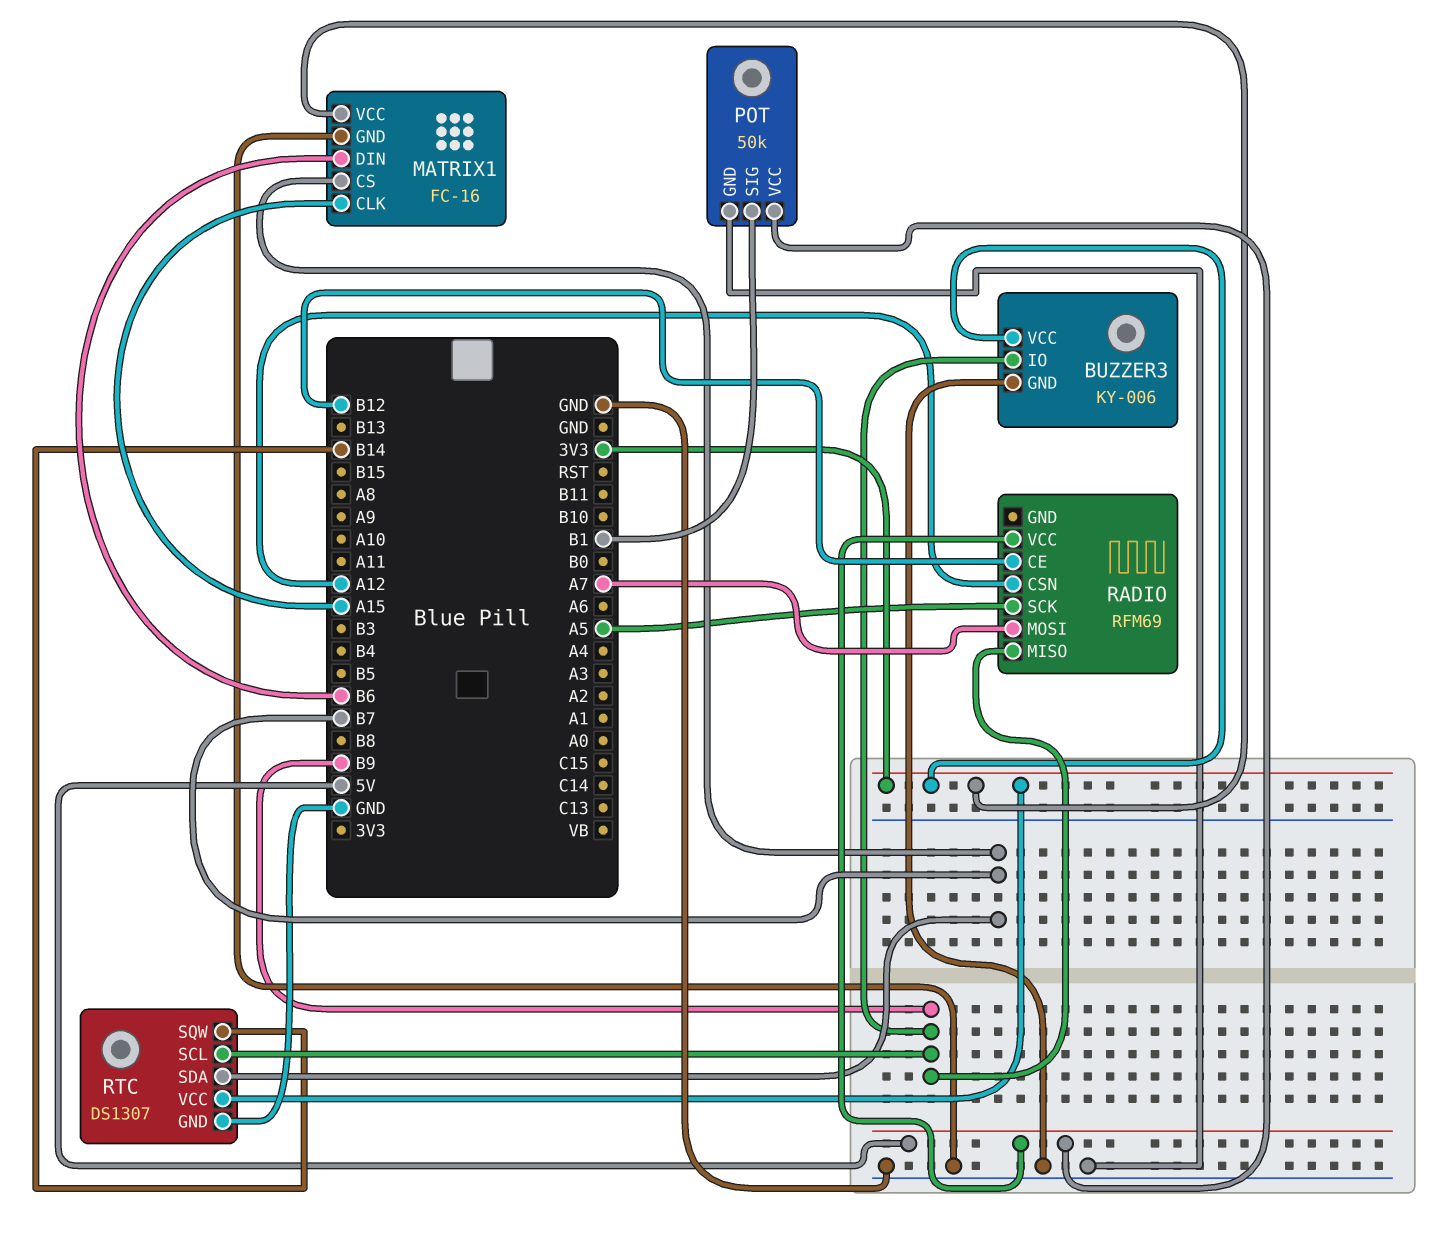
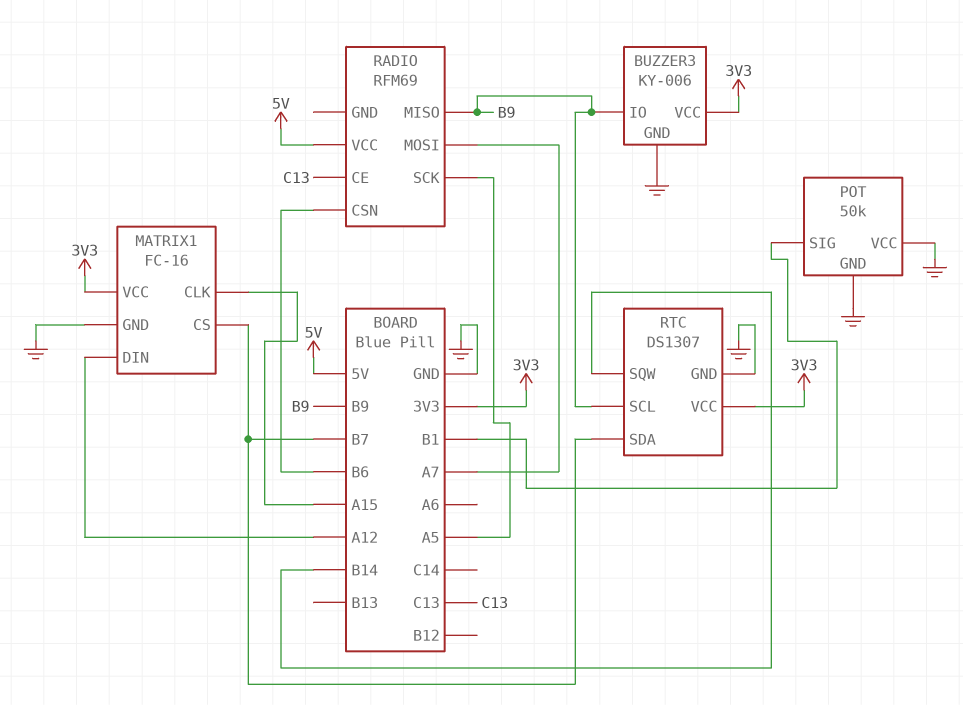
MATRIX1 pin DIN: B6 -> A12
POT pin VCC: 5V -> GND
RADIO pin CE: B12 -> C13
RADIO pin CSN: A12 -> B6

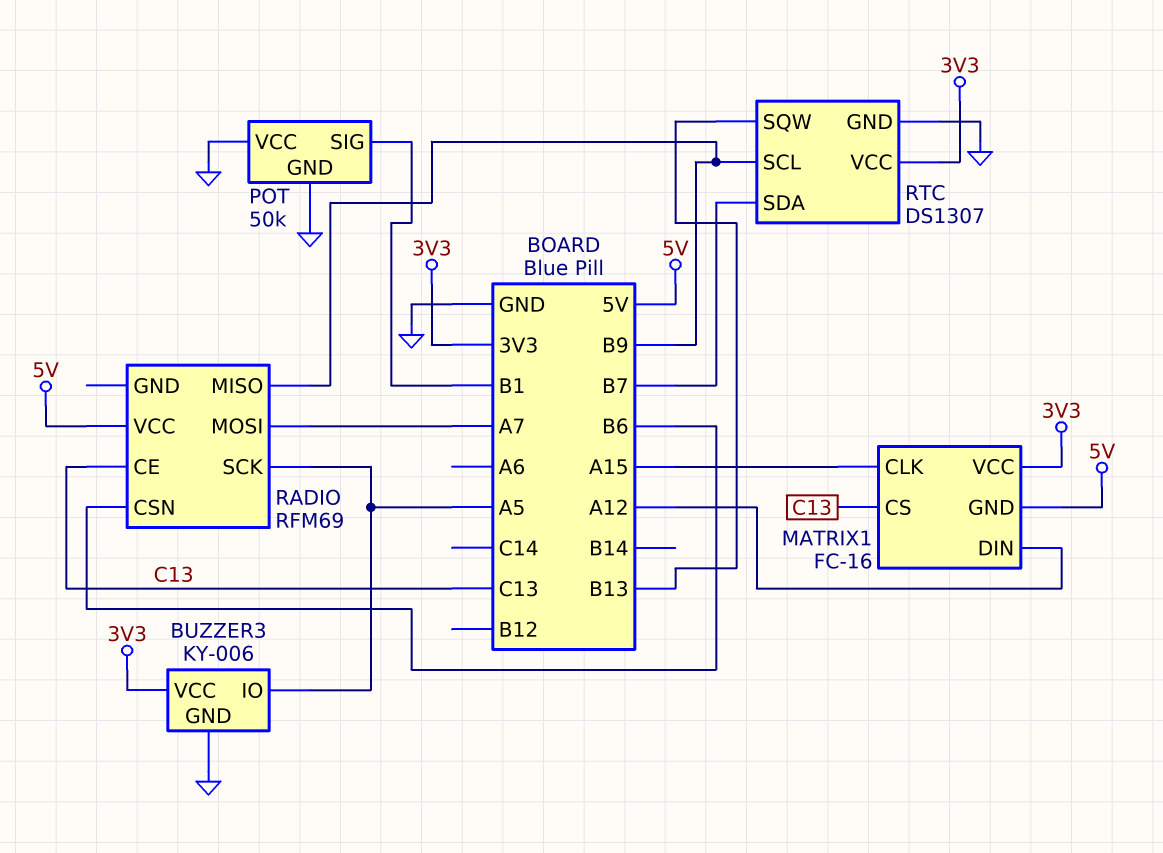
BUZZER3 pin IO: B9 -> A5
MATRIX1 pin CS: B7 -> C13
MATRIX1 pin GND: GND -> 5V
RTC pin SQW: B14 -> B13

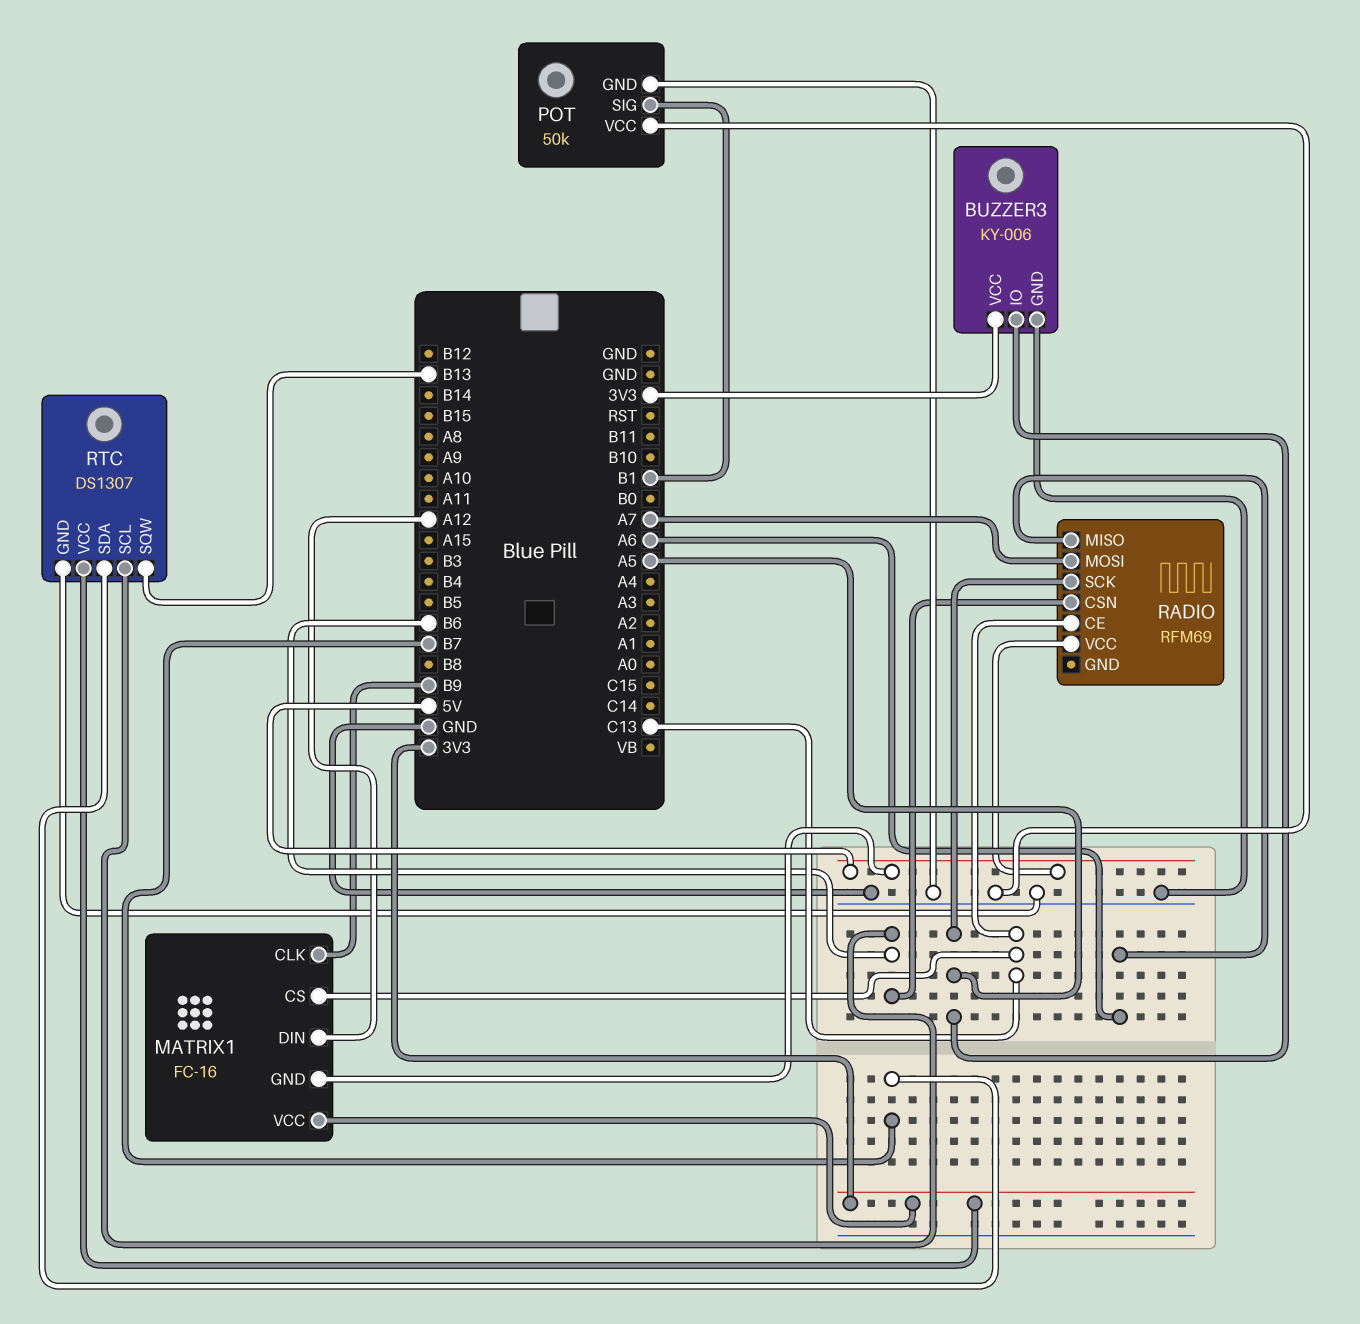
MATRIX1 pin CLK: A15 -> B9
RADIO pin MISO: B9 -> A6
RTC pin SCL: B9 -> B6

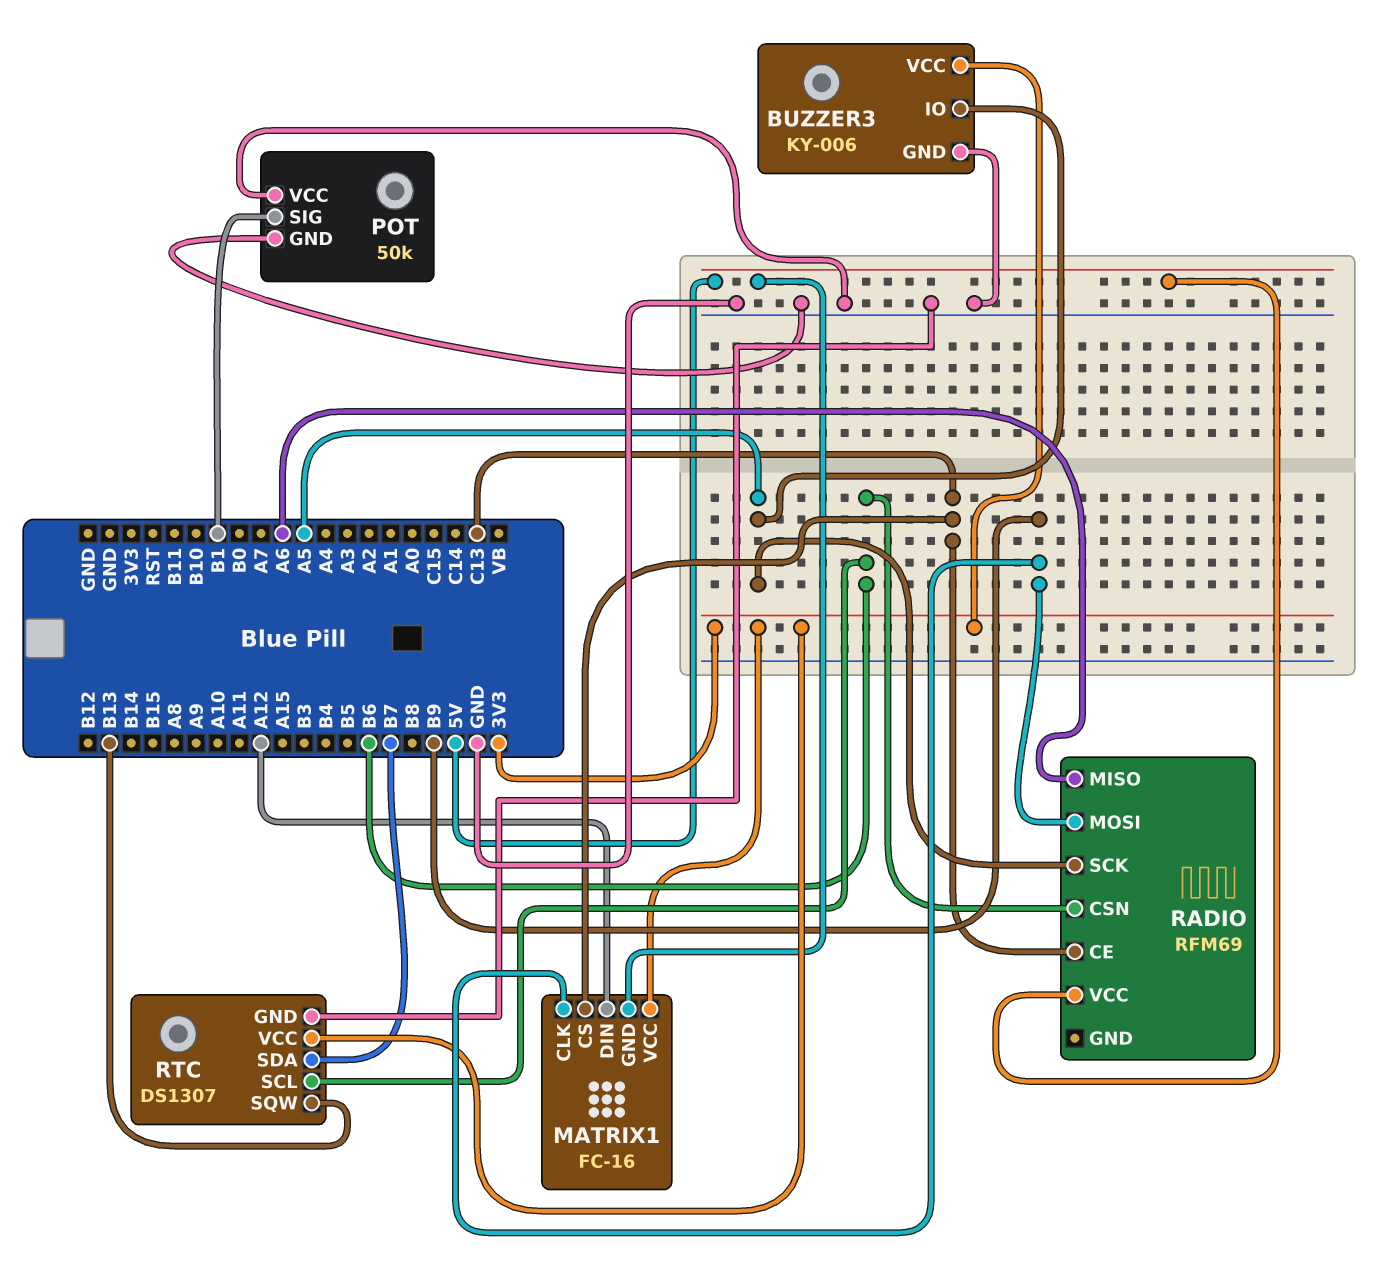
RADIO pin MOSI: A7 -> B9

